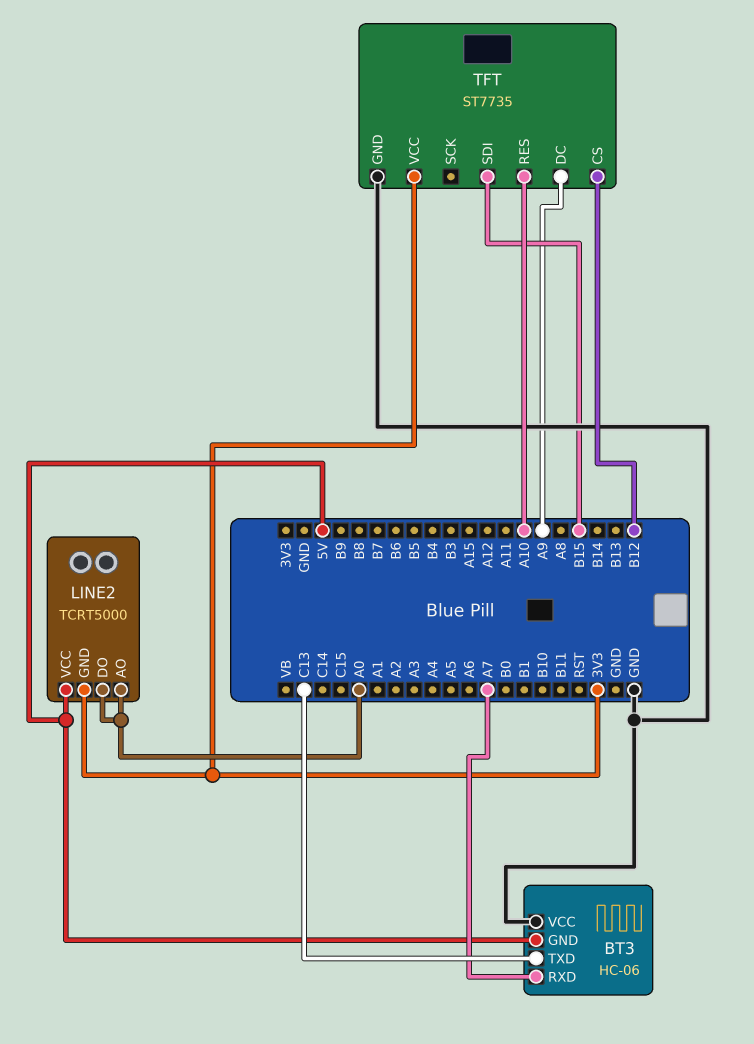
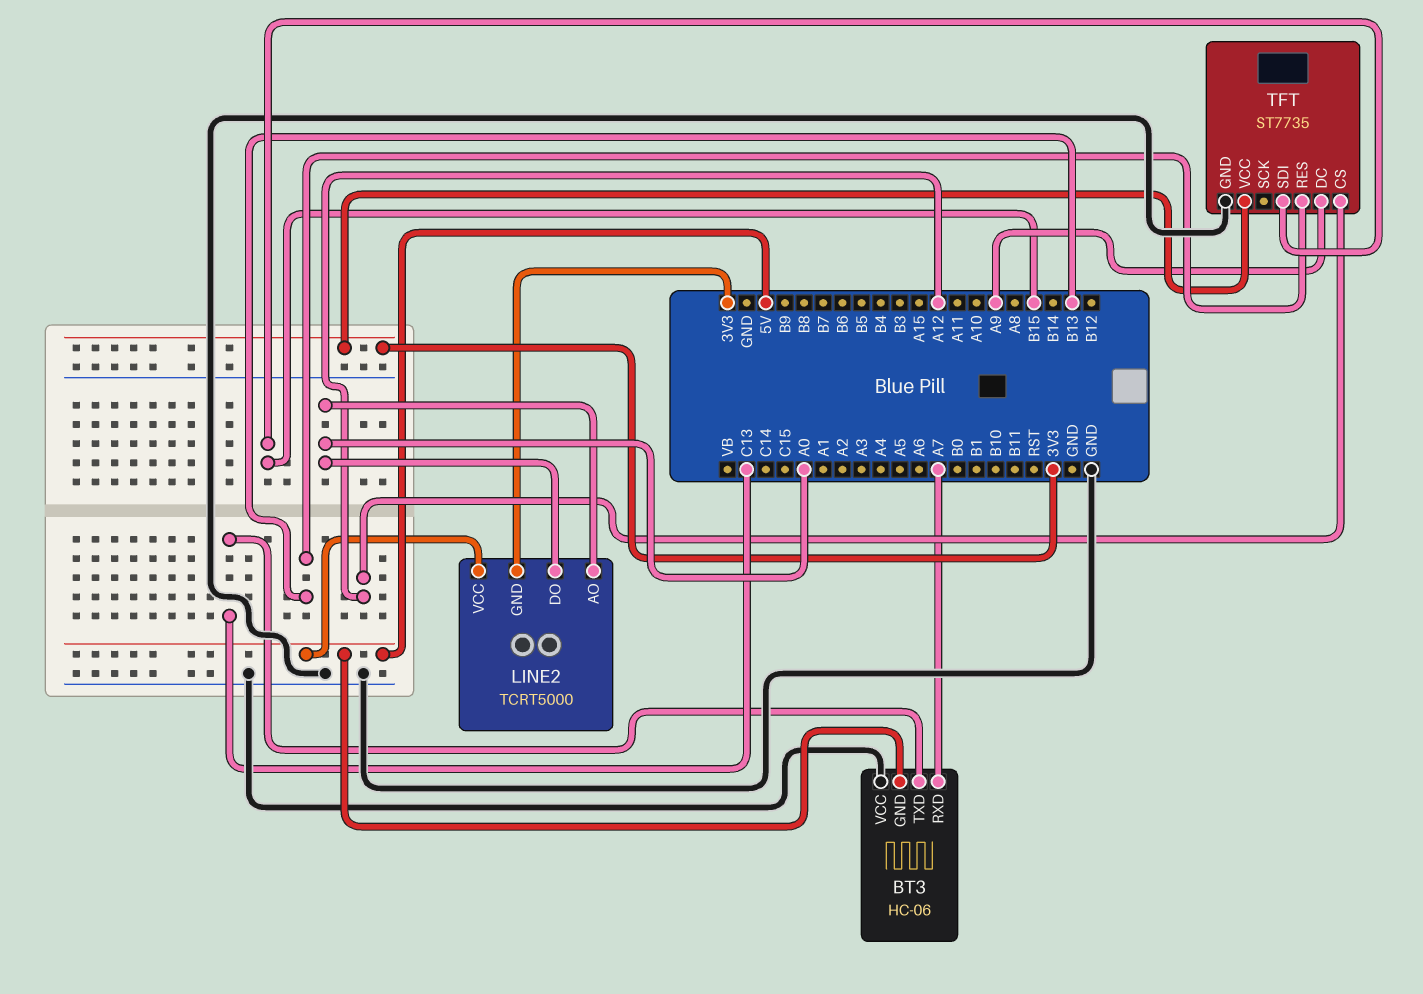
TFT pin CS: B12 -> A12
TFT pin RES: A10 -> B13

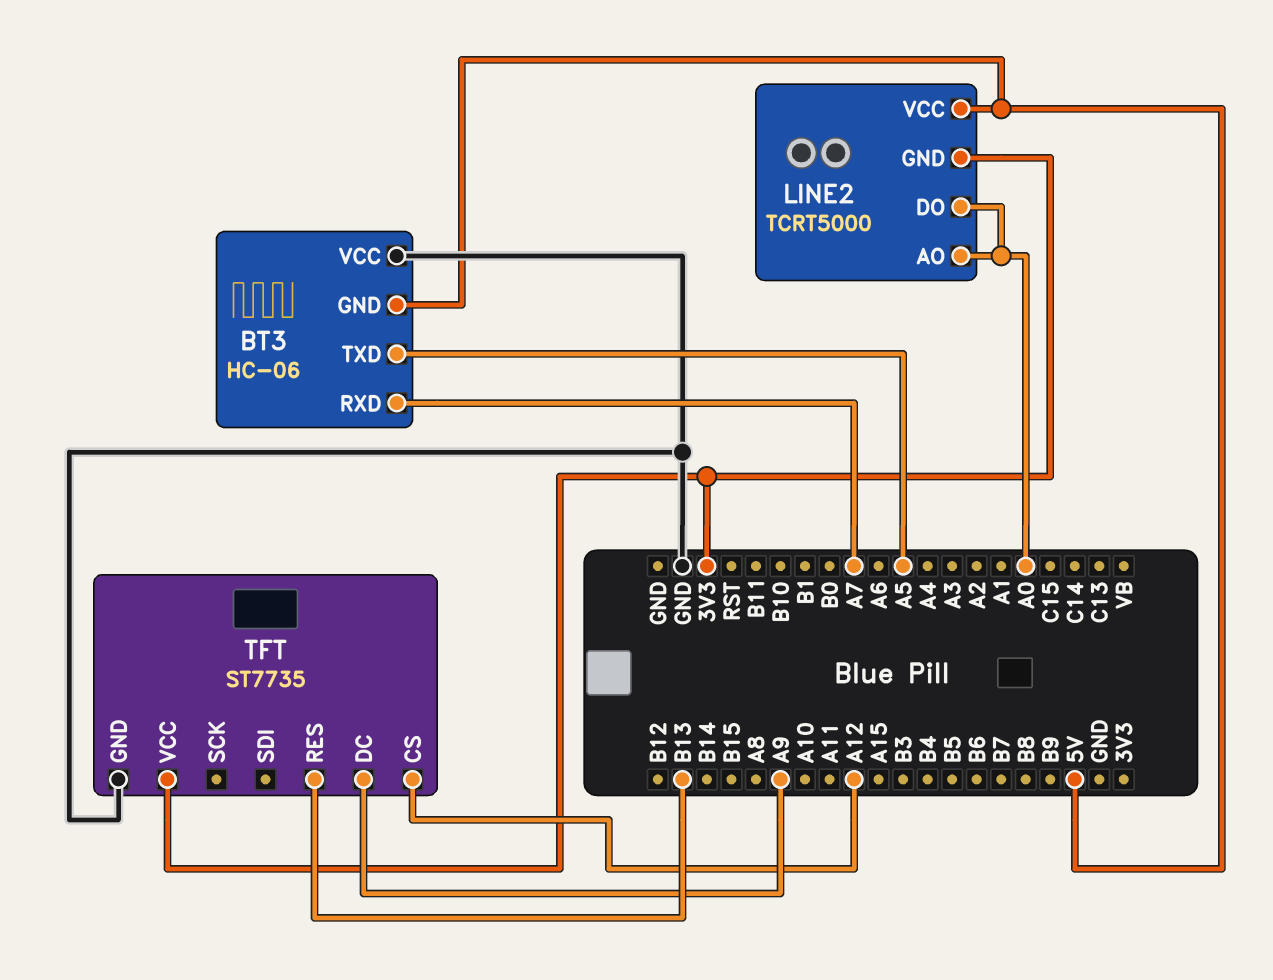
BT3 pin TXD: C13 -> A5
TFT pin SDI: B15 -> none

